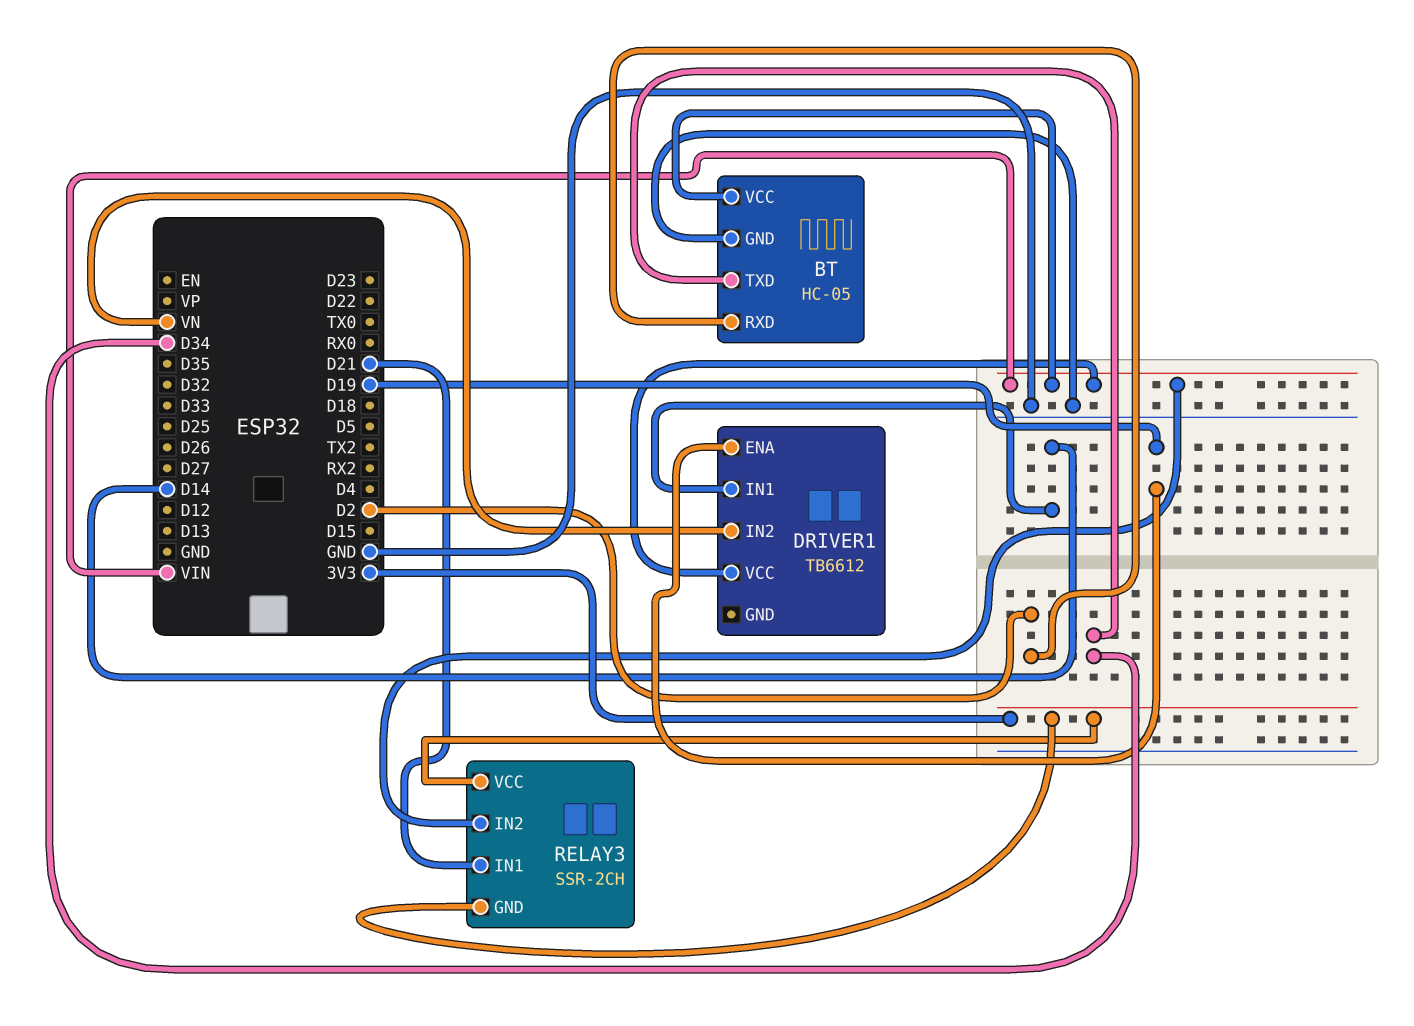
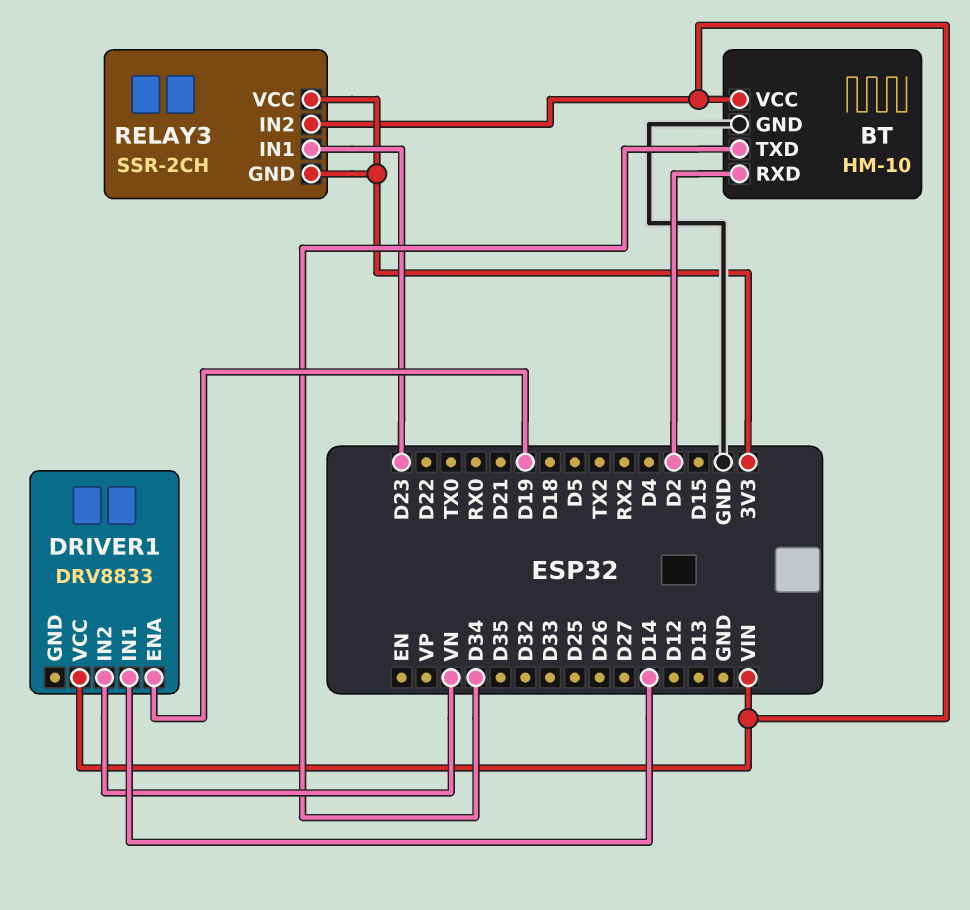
BT: HC-05 -> HM-10
DRIVER1: TB6612 -> DRV8833
RELAY3 pin IN1: D21 -> D23

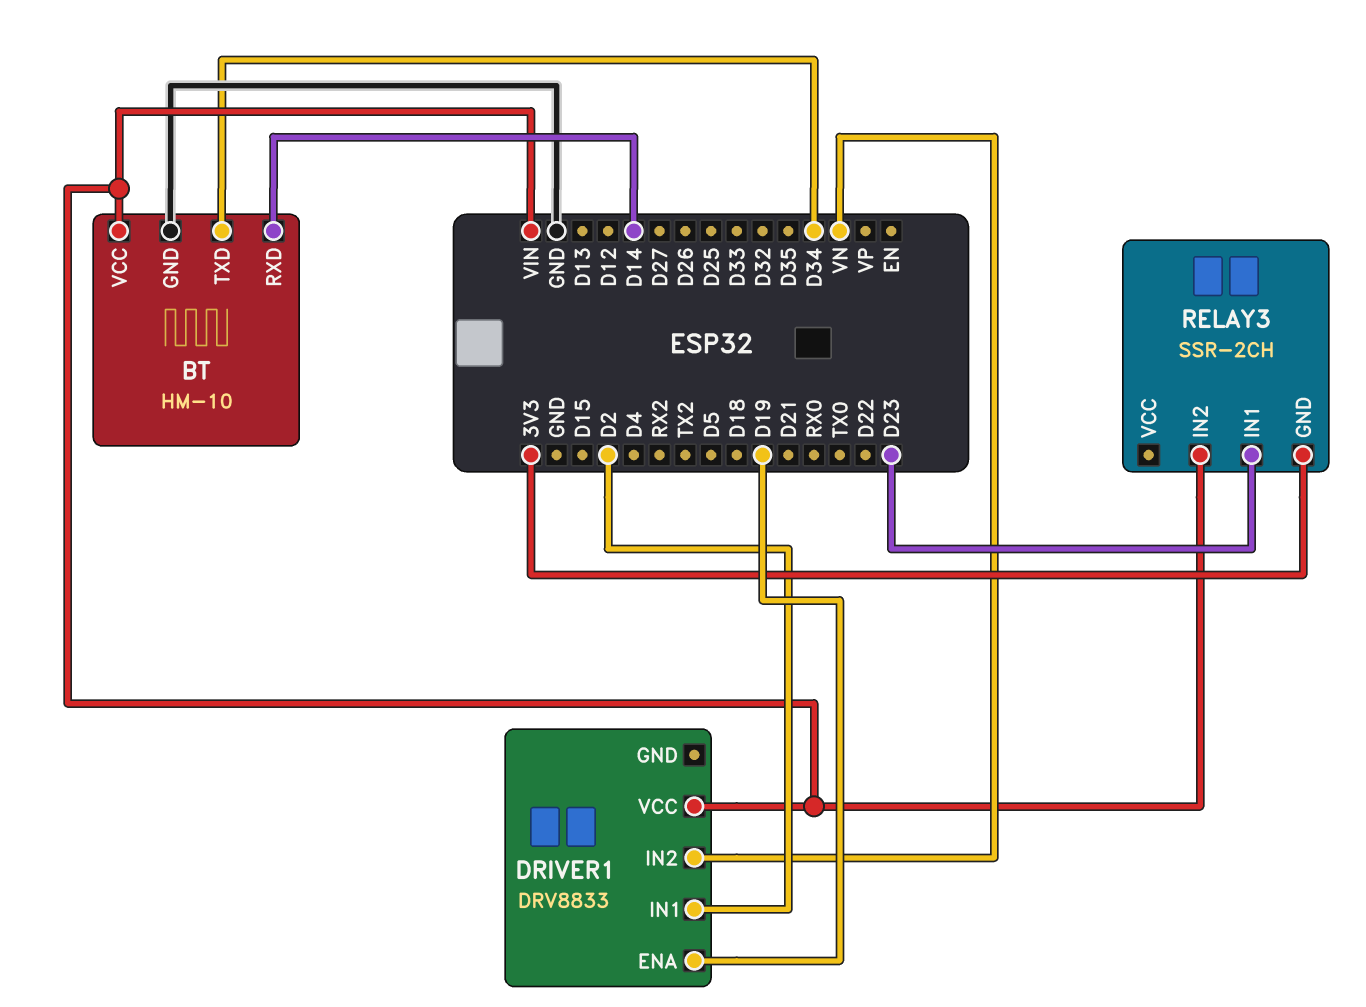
BT pin RXD: D2 -> D14
DRIVER1 pin IN1: D14 -> D2
RELAY3 pin VCC: 3V3 -> none

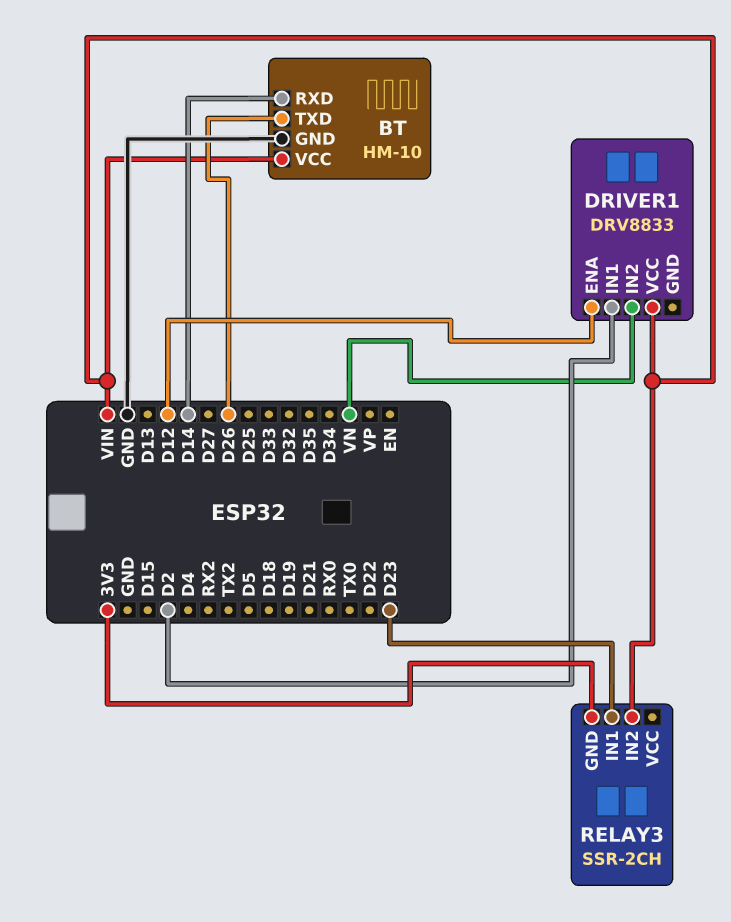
BT pin TXD: D34 -> D26
DRIVER1 pin ENA: D19 -> D12

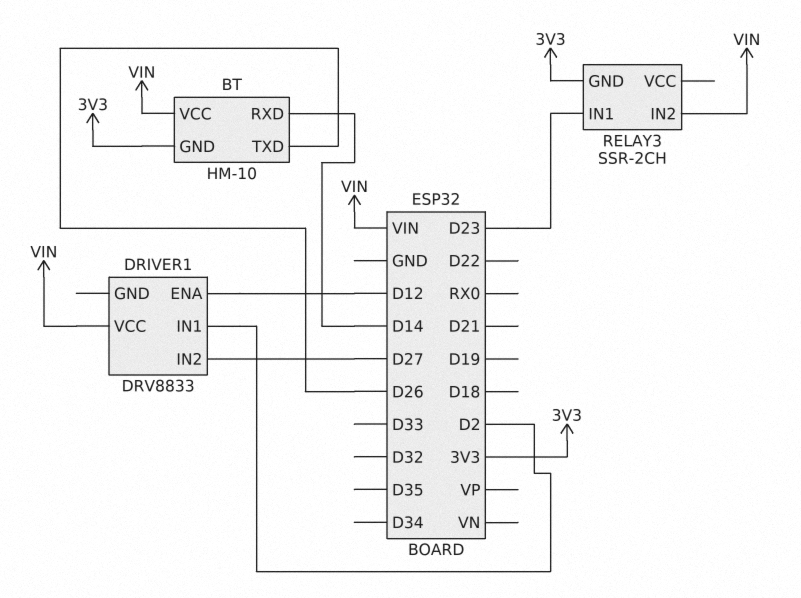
BT pin GND: GND -> 3V3
DRIVER1 pin IN2: VN -> D27

